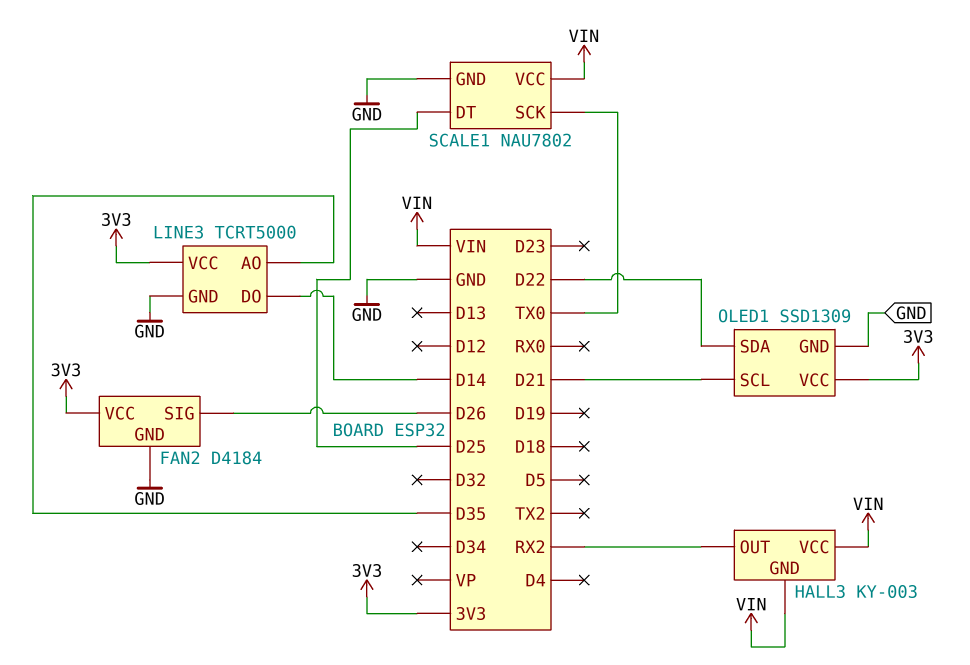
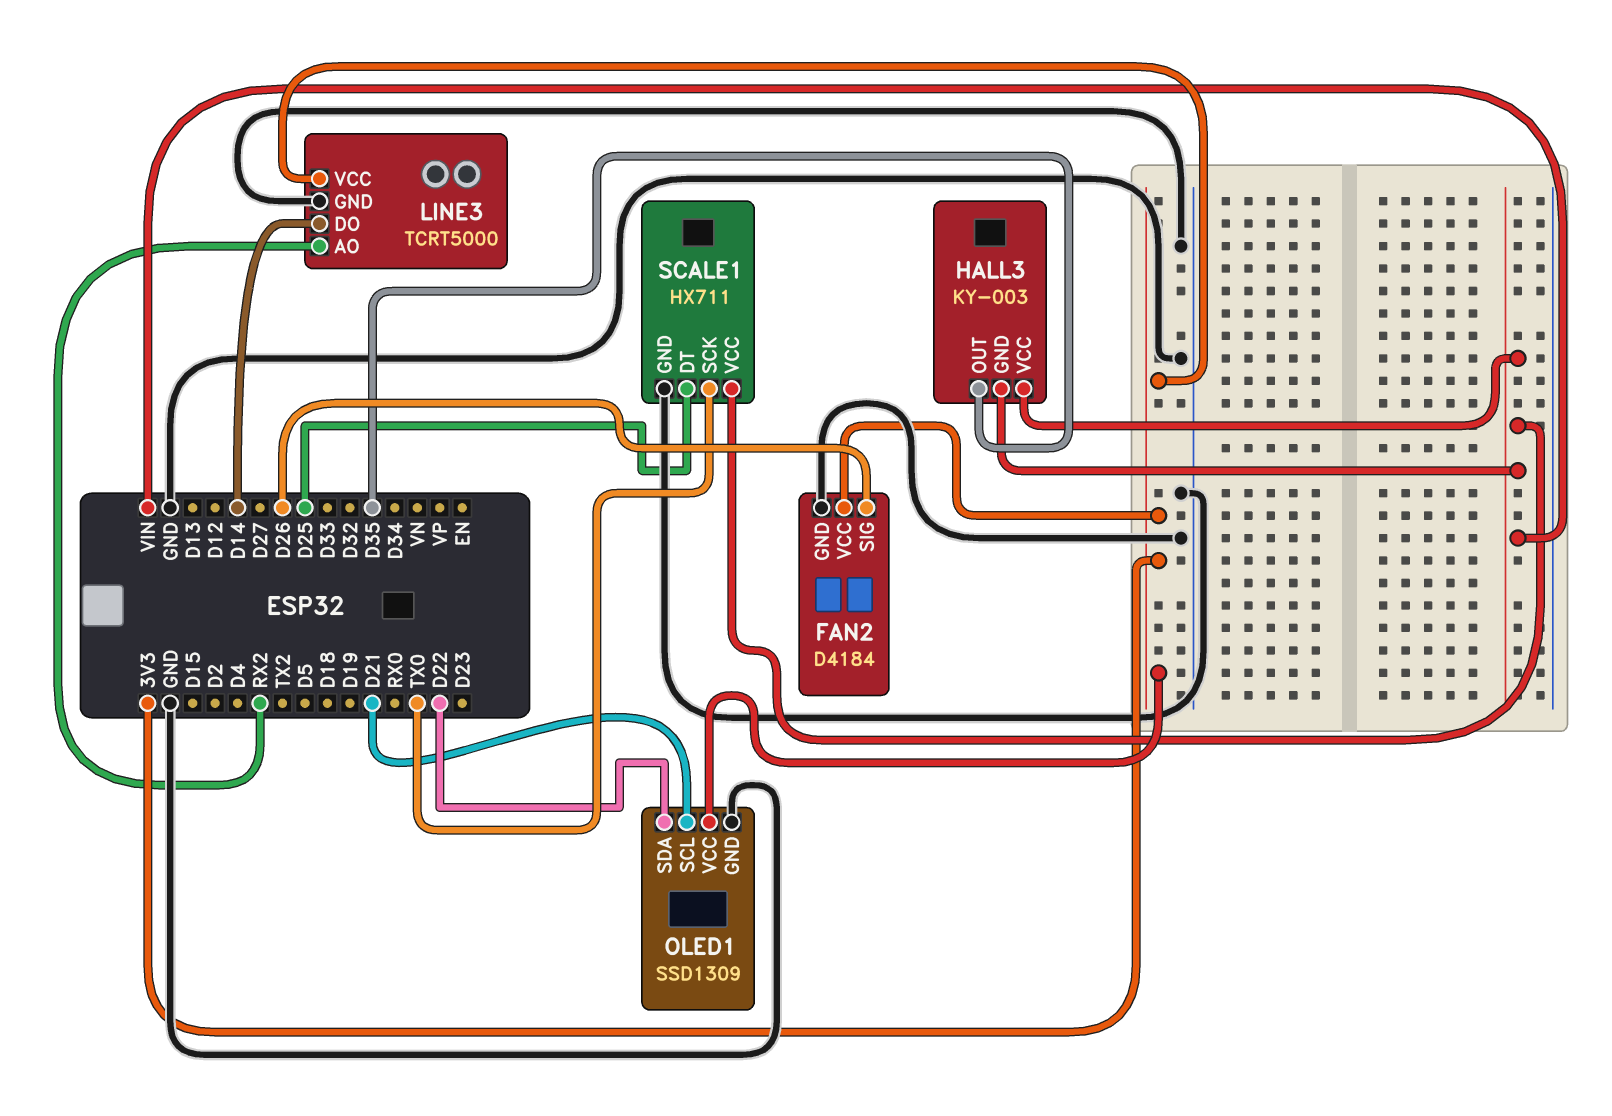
HALL3 pin OUT: RX2 -> D35
LINE3 pin AO: D35 -> RX2
SCALE1: NAU7802 -> HX711

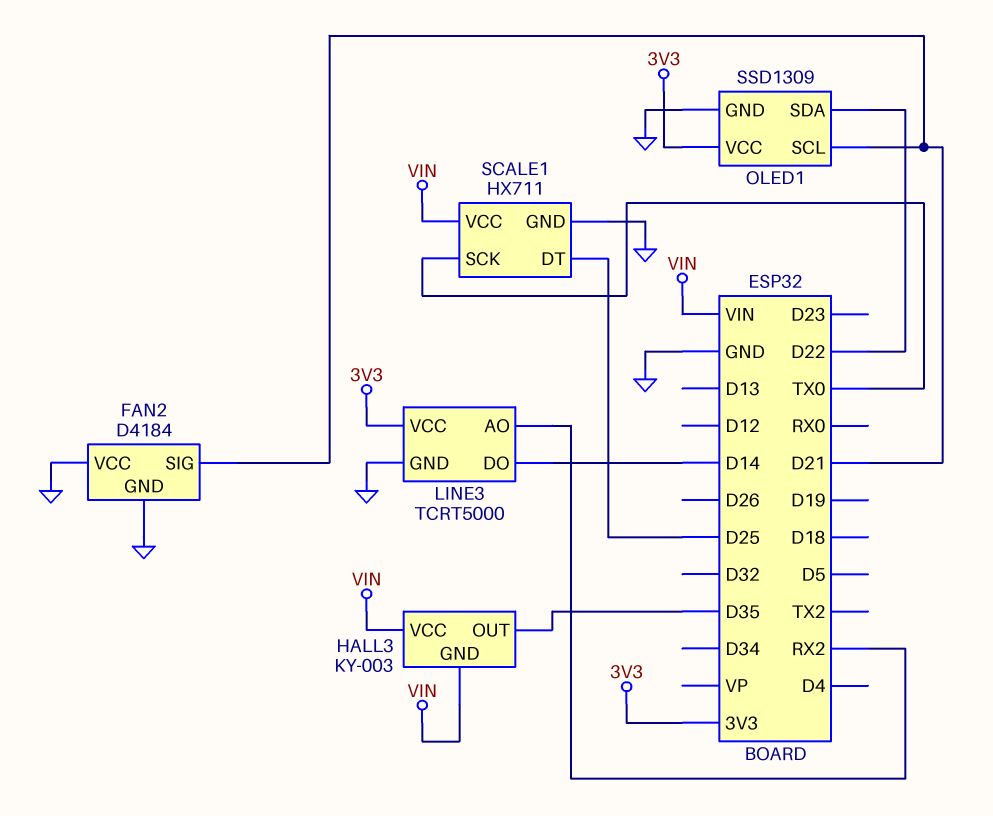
FAN2 pin SIG: D26 -> D21
FAN2 pin VCC: 3V3 -> GND

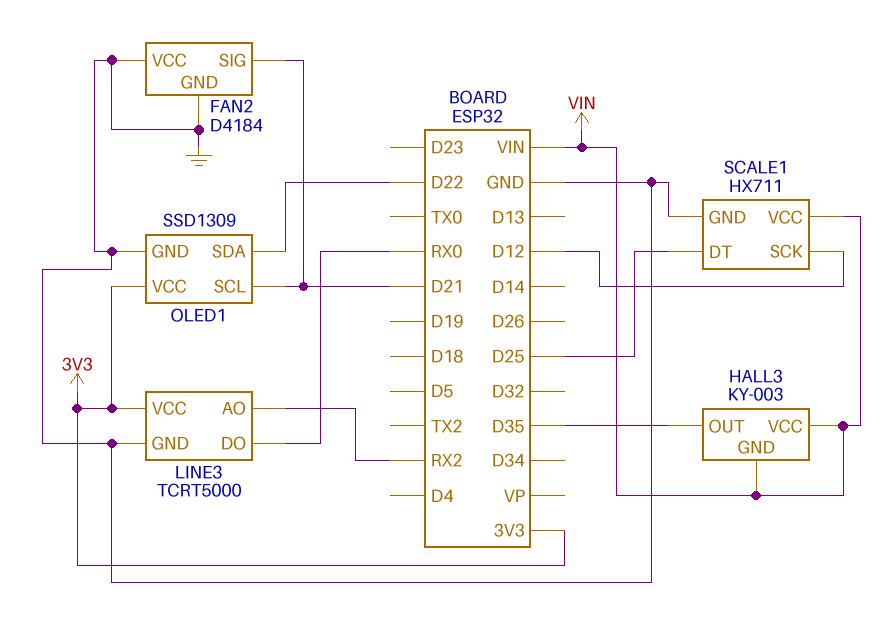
LINE3 pin DO: D14 -> RX0
SCALE1 pin SCK: TX0 -> D12

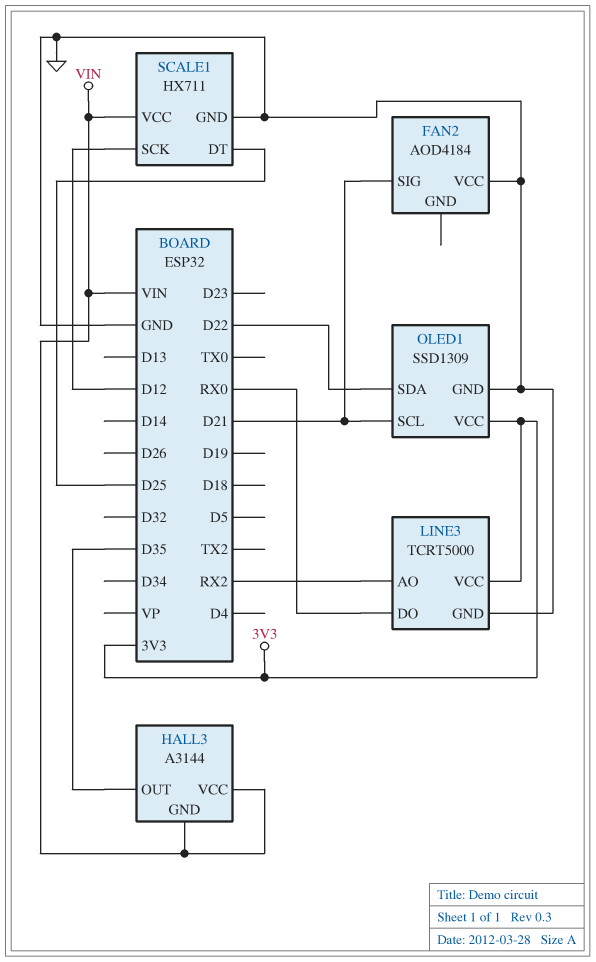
FAN2: D4184 -> AOD4184
FAN2 pin GND: GND -> none
HALL3: KY-003 -> A3144

